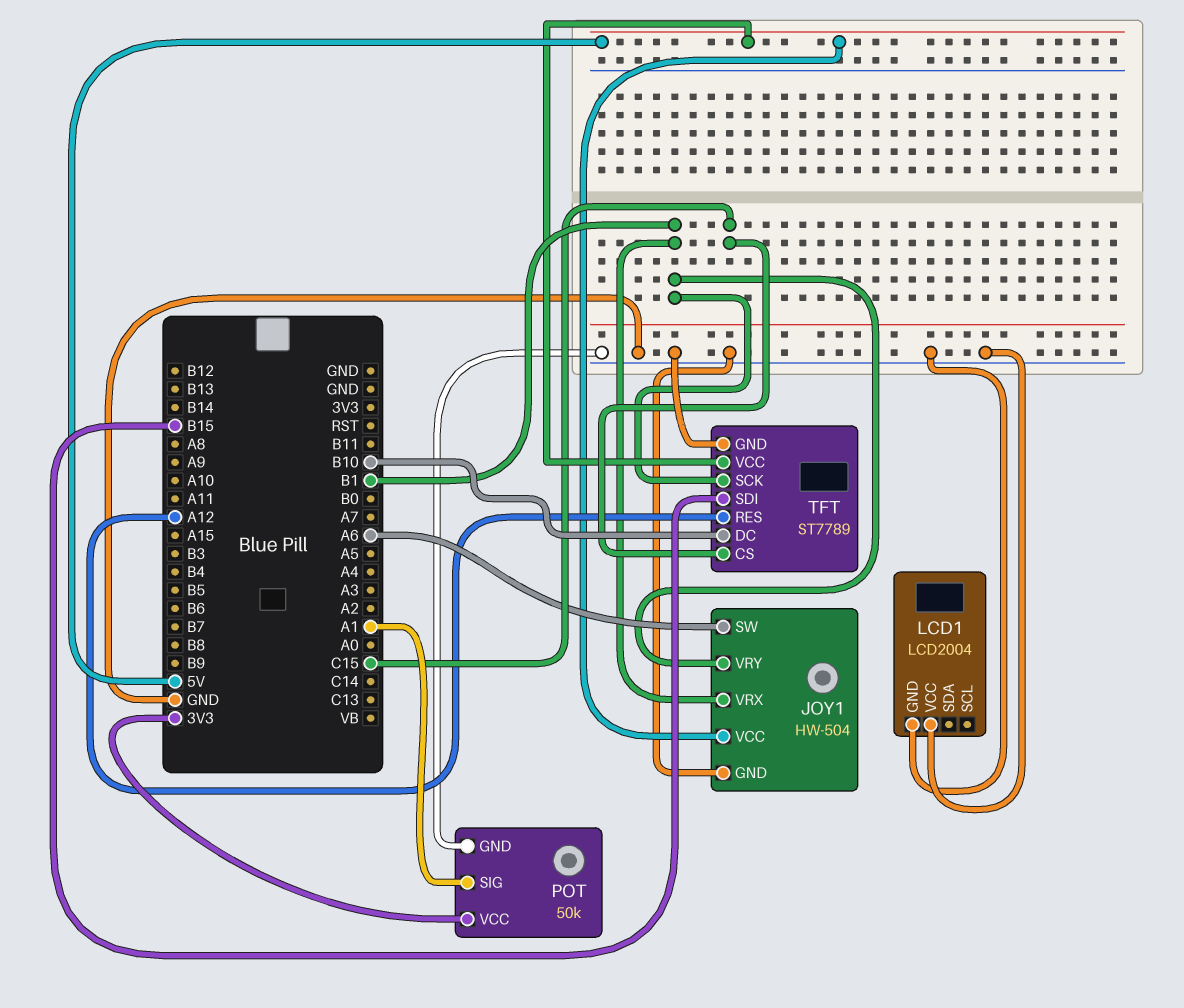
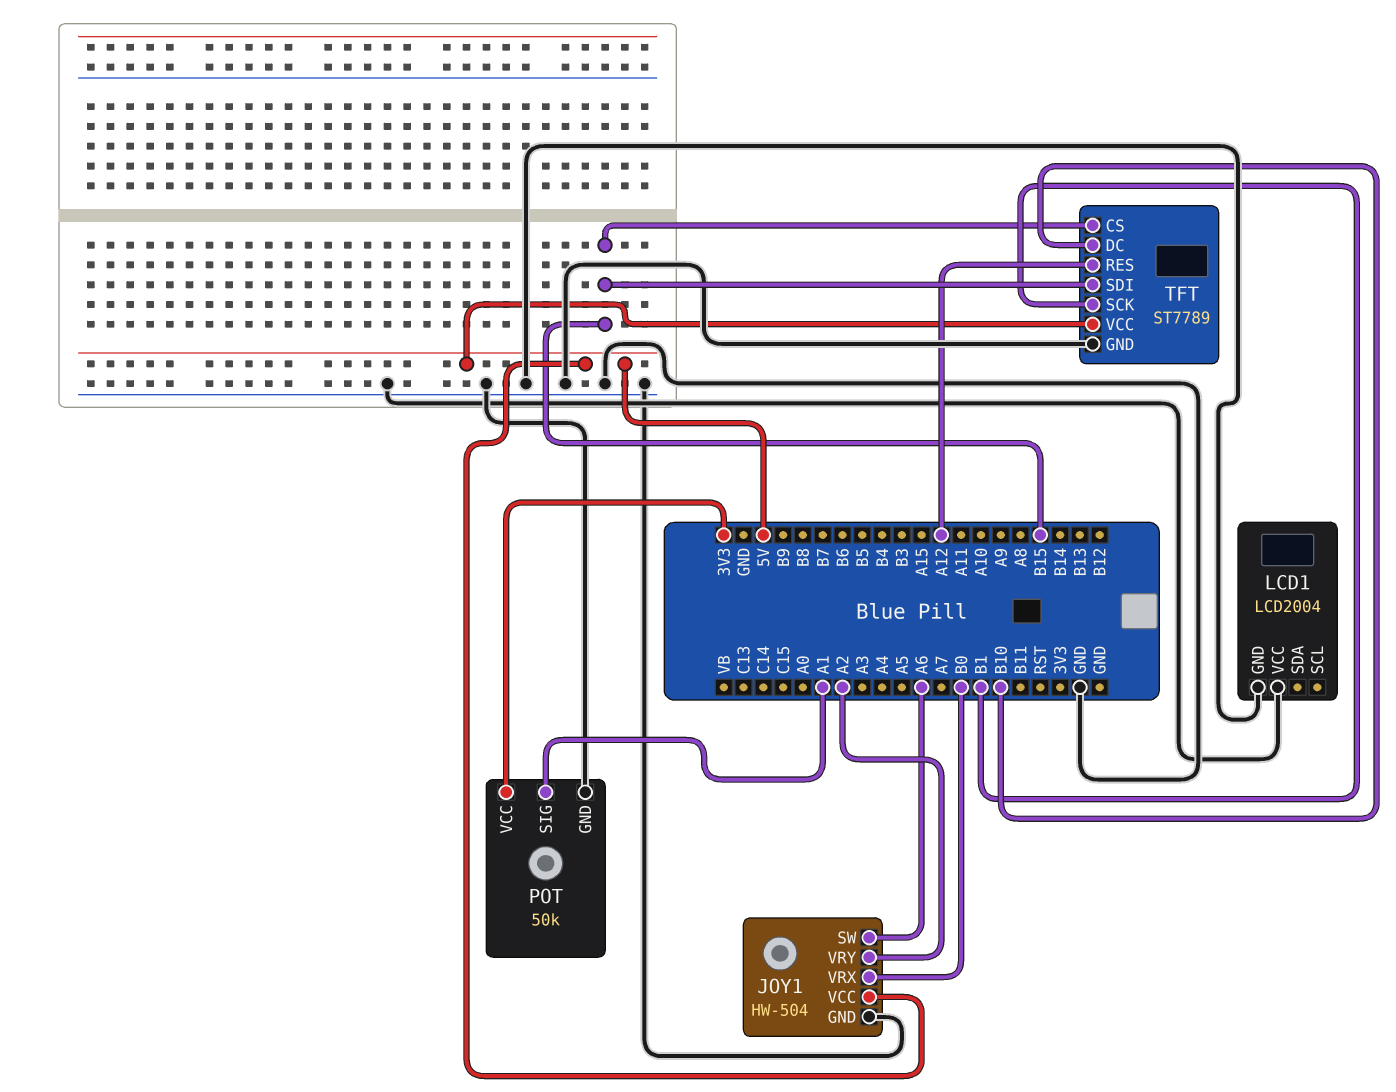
JOY1 pin VRX: B1 -> B0
JOY1 pin VRY: B1 -> A2
TFT pin CS: C15 -> B15

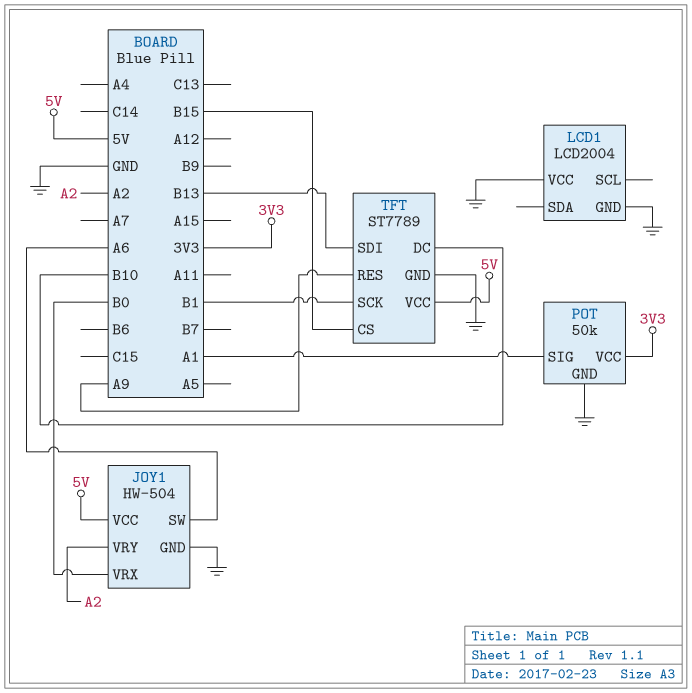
TFT pin RES: A12 -> A9
TFT pin SDI: B15 -> B13

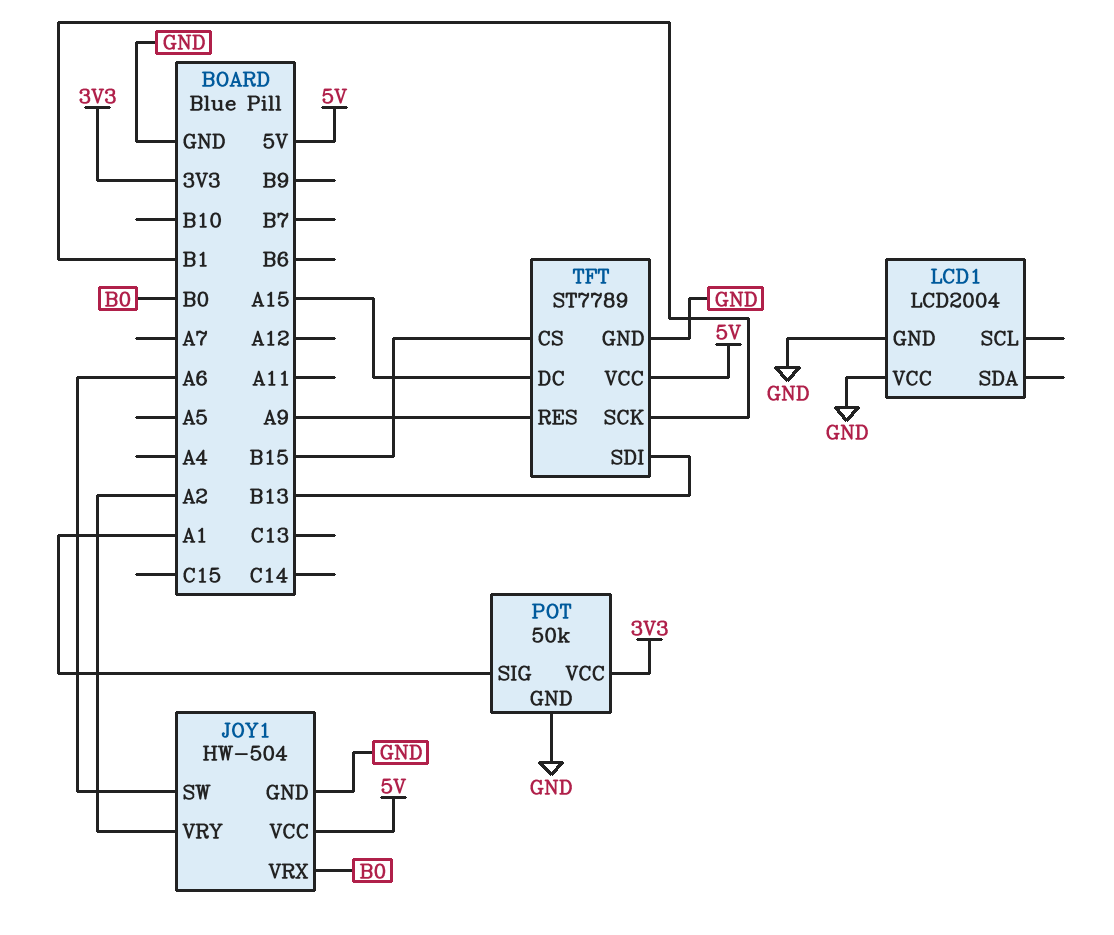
TFT pin DC: B10 -> A15

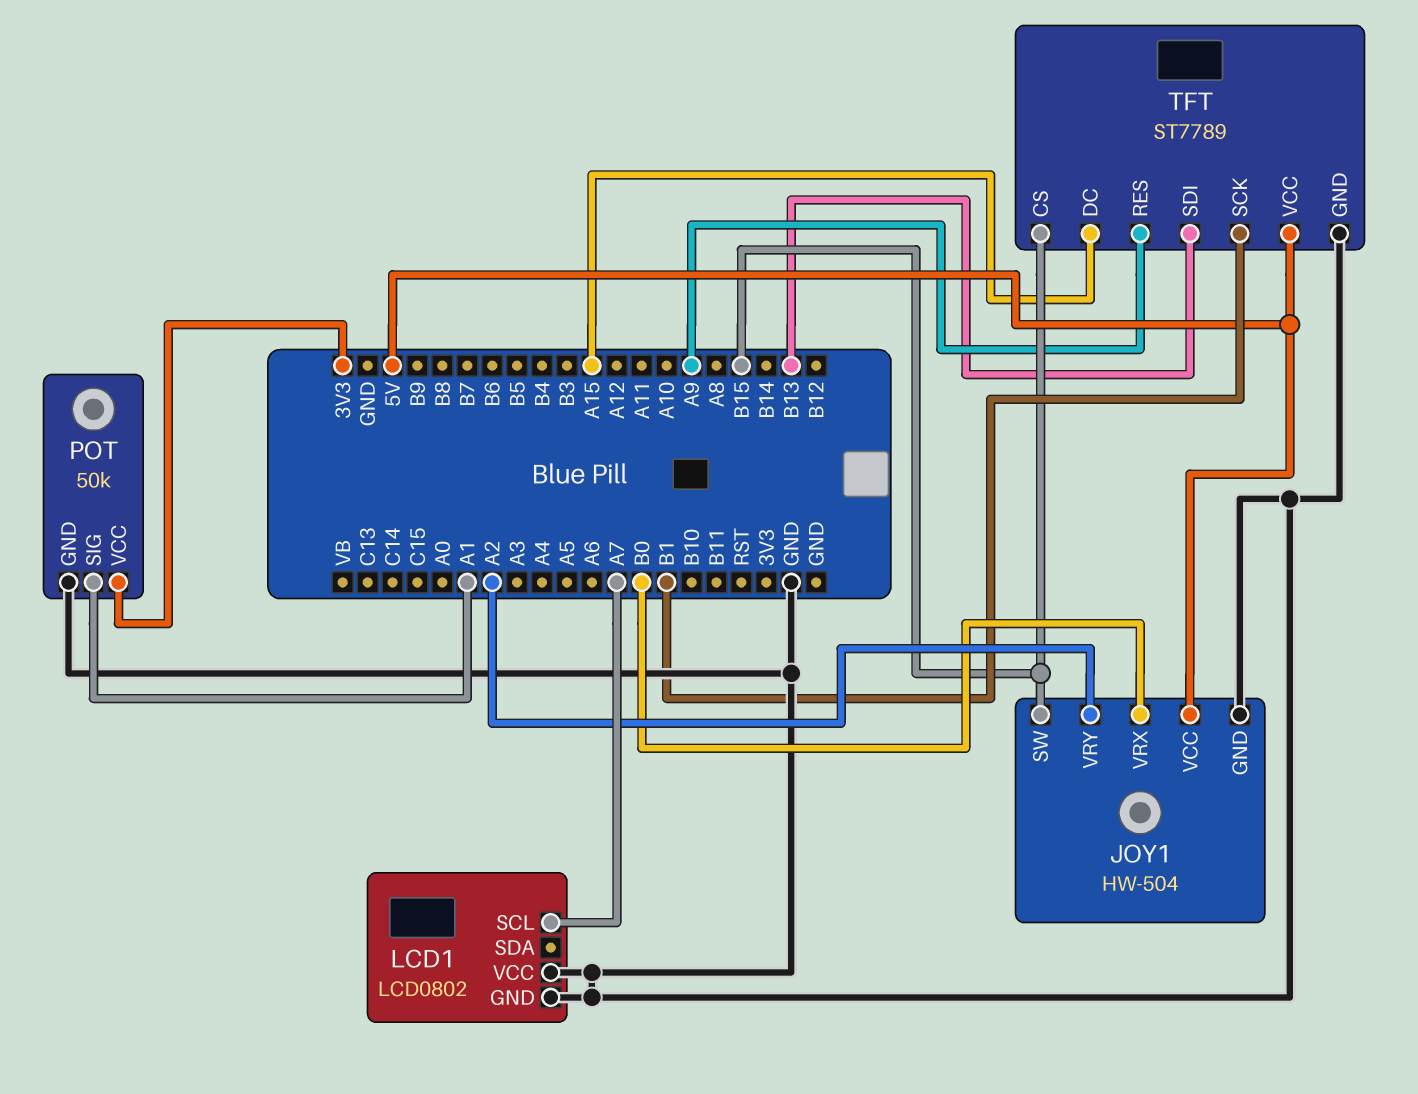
JOY1 pin SW: A6 -> B15
LCD1: LCD2004 -> LCD0802
LCD1 pin SCL: none -> A7

